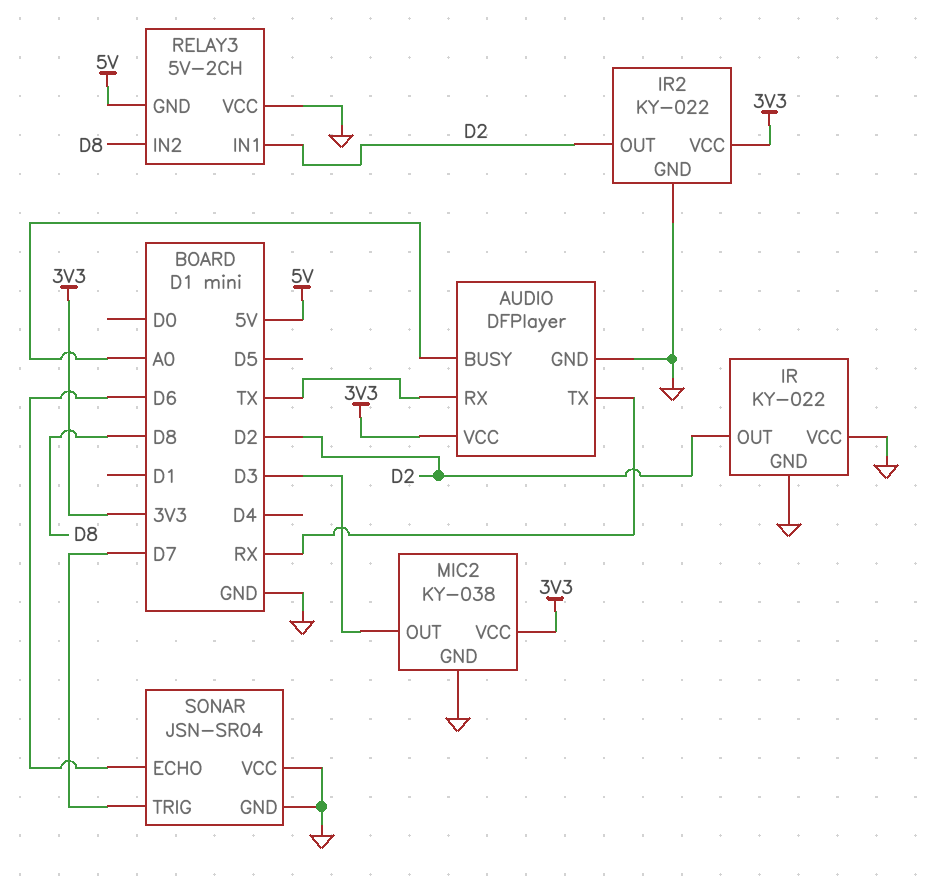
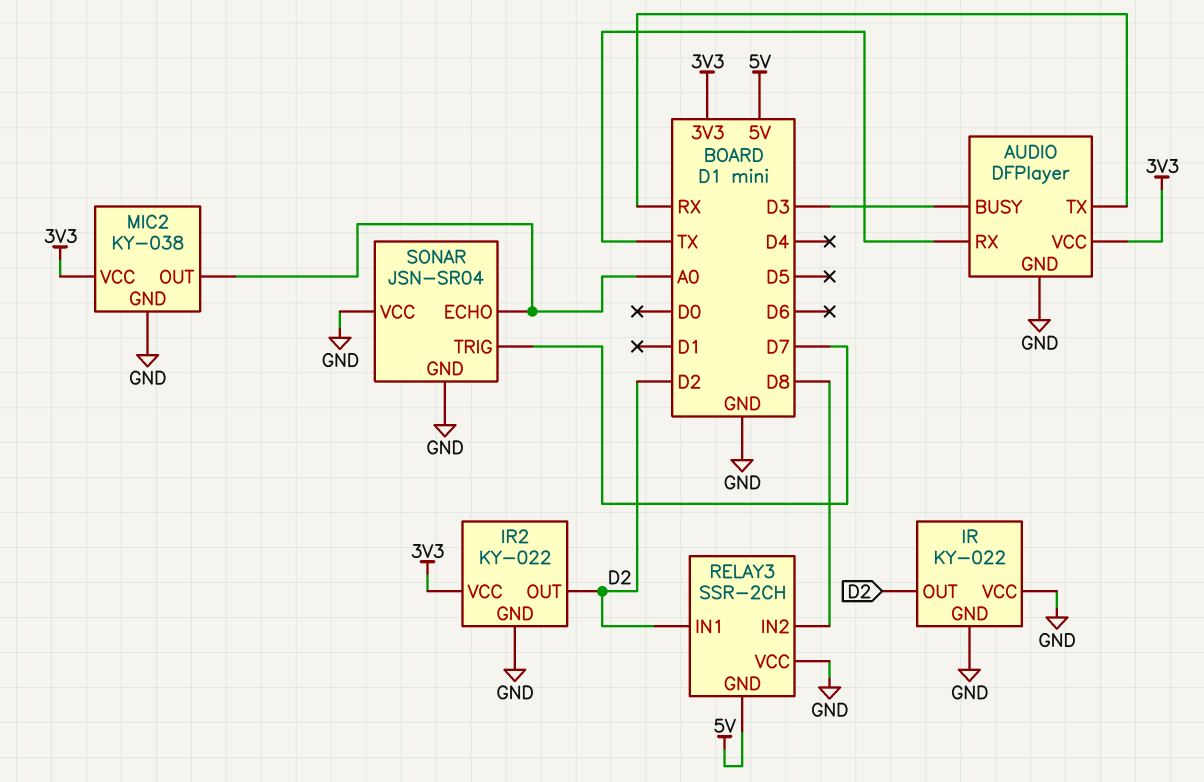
AUDIO pin BUSY: A0 -> D3
MIC2 pin OUT: D3 -> A0
RELAY3: 5V-2CH -> SSR-2CH
SONAR pin ECHO: D6 -> A0

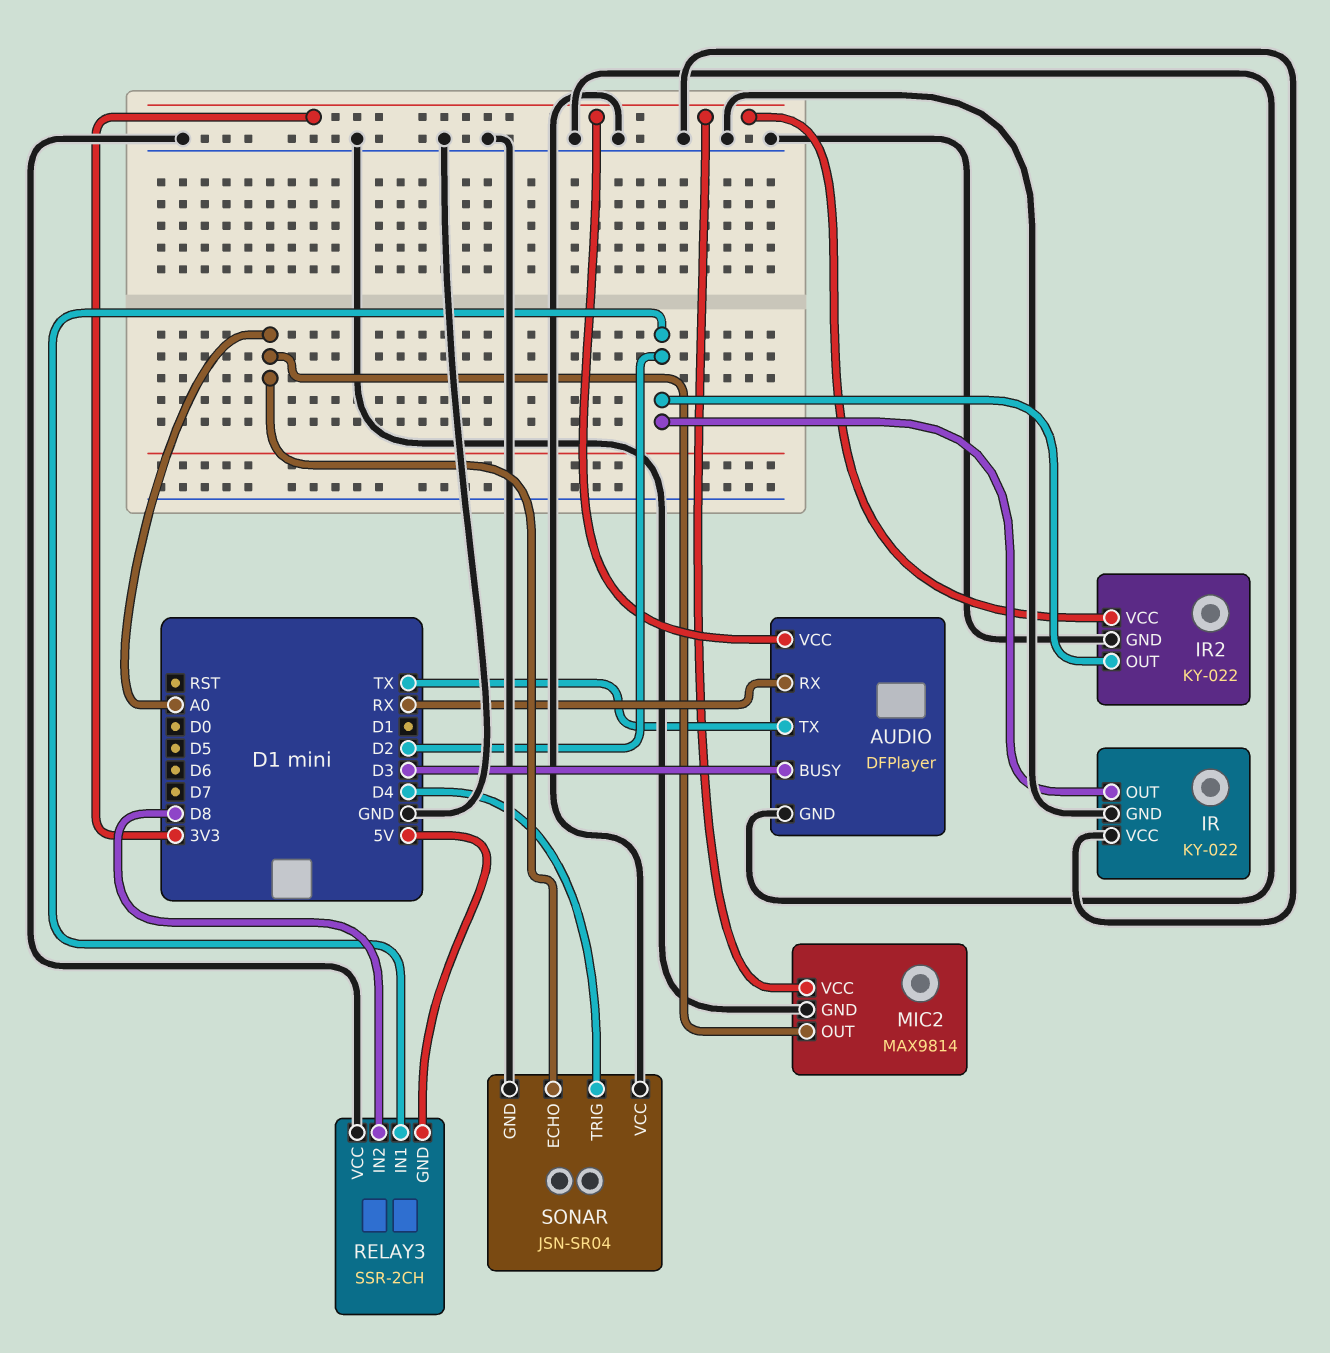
AUDIO pin RX: TX -> RX
AUDIO pin TX: RX -> TX
MIC2: KY-038 -> MAX9814
SONAR pin TRIG: D7 -> D4

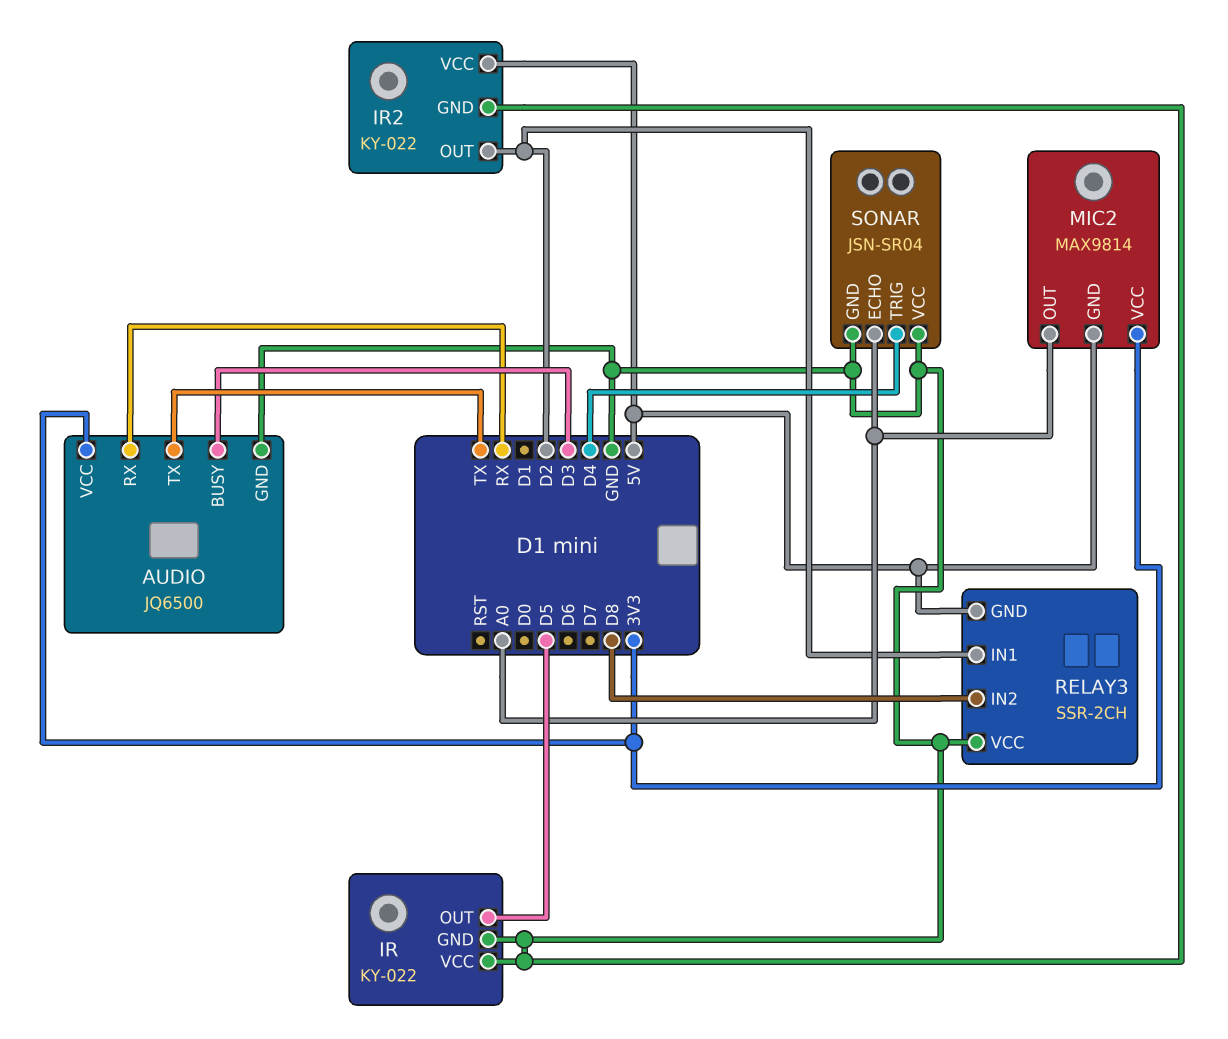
AUDIO: DFPlayer -> JQ6500
IR pin OUT: D2 -> D5
IR2 pin VCC: 3V3 -> 5V
MIC2 pin GND: GND -> 5V

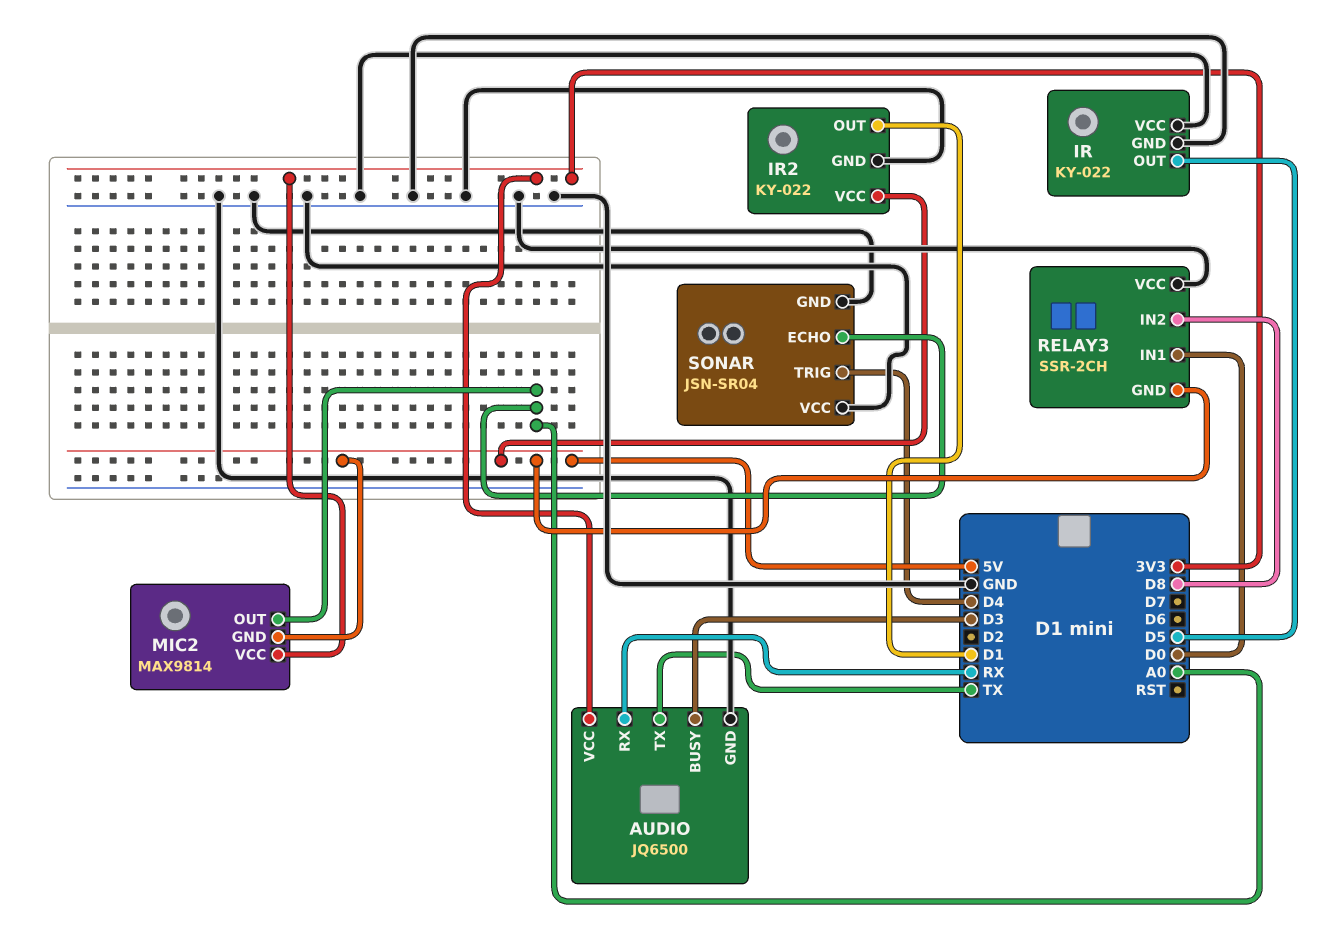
IR2 pin OUT: D2 -> D1
RELAY3 pin IN1: D2 -> D0

